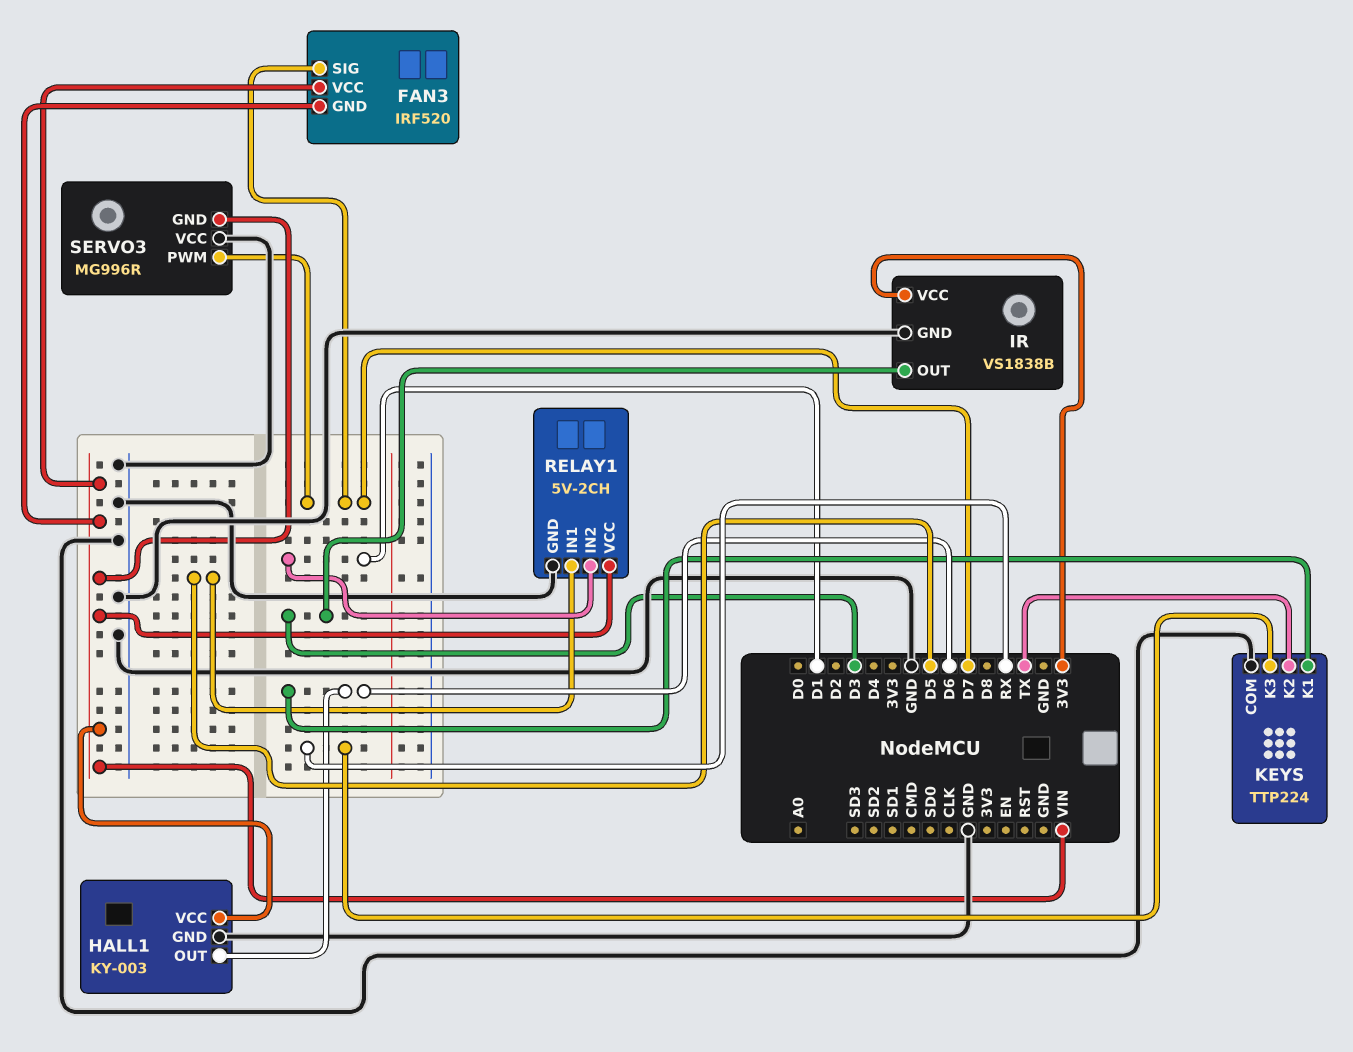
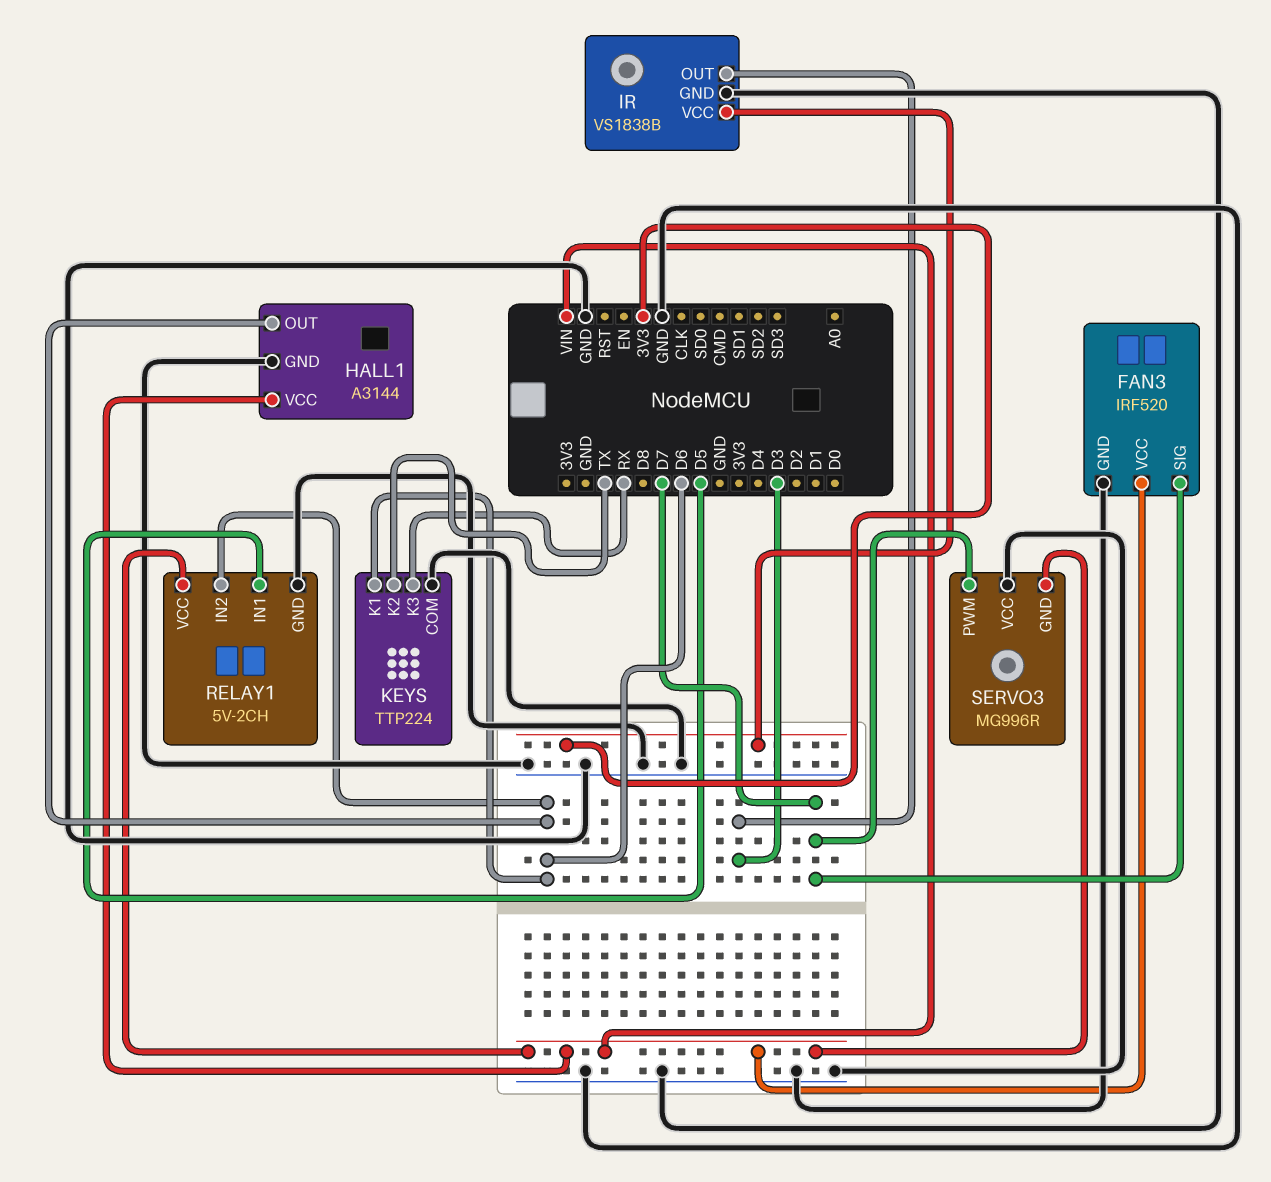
FAN3 pin GND: VIN -> GND
HALL1: KY-003 -> A3144
RELAY1 pin IN2: D1 -> D6

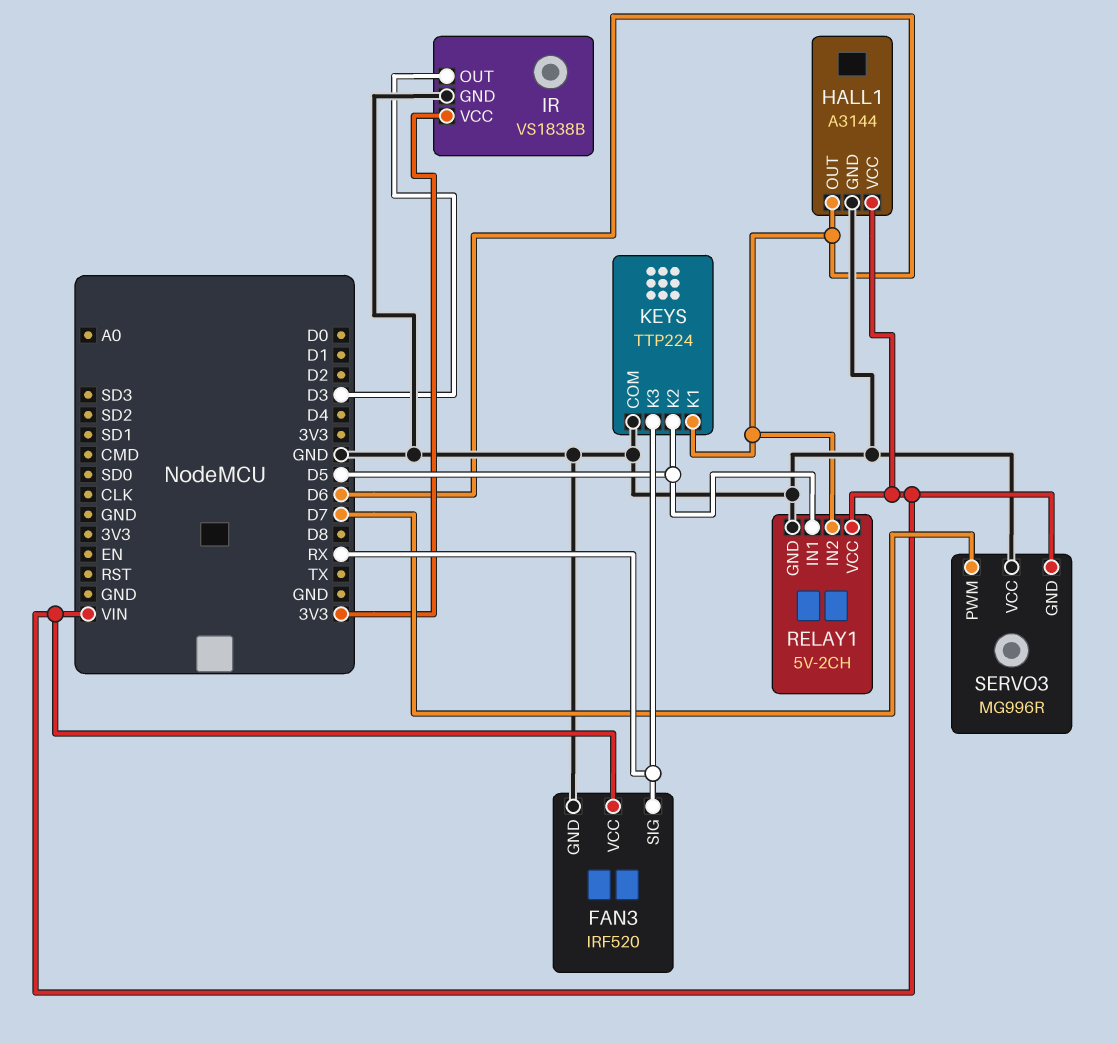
FAN3 pin SIG: D7 -> RX
KEYS pin K2: TX -> D5

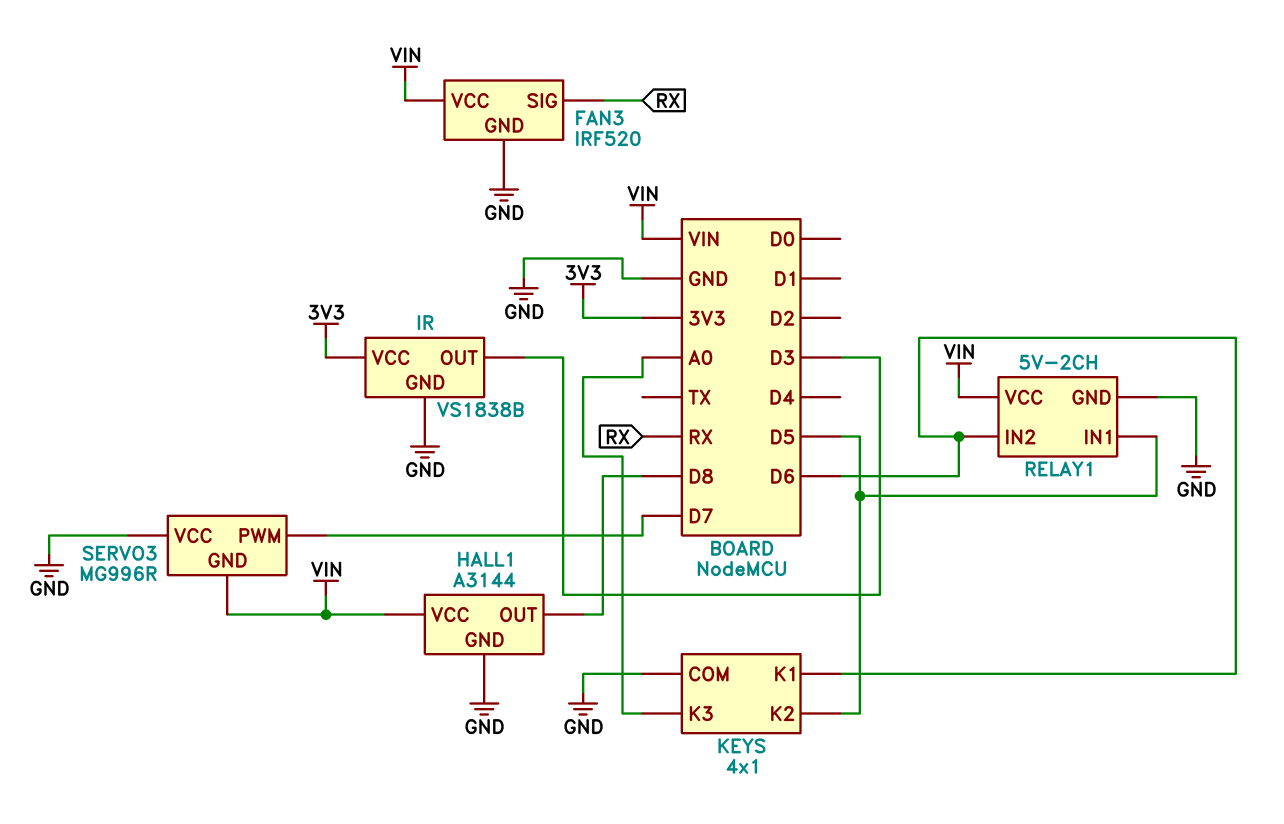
HALL1 pin OUT: D6 -> D8
KEYS: TTP224 -> 4x1
KEYS pin K3: RX -> A0

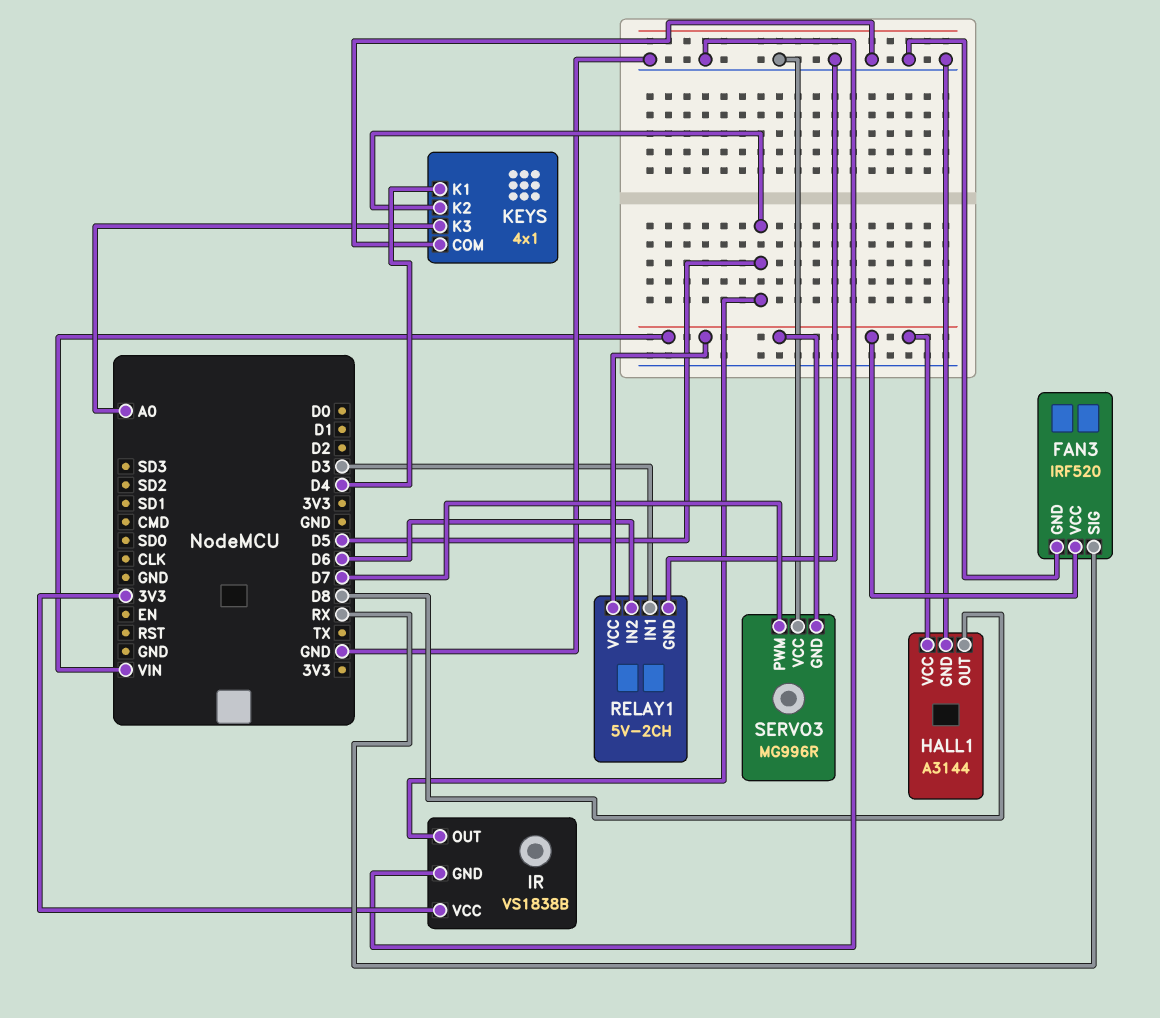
IR pin OUT: D3 -> D5
KEYS pin K1: D6 -> D4
RELAY1 pin IN1: D5 -> D3

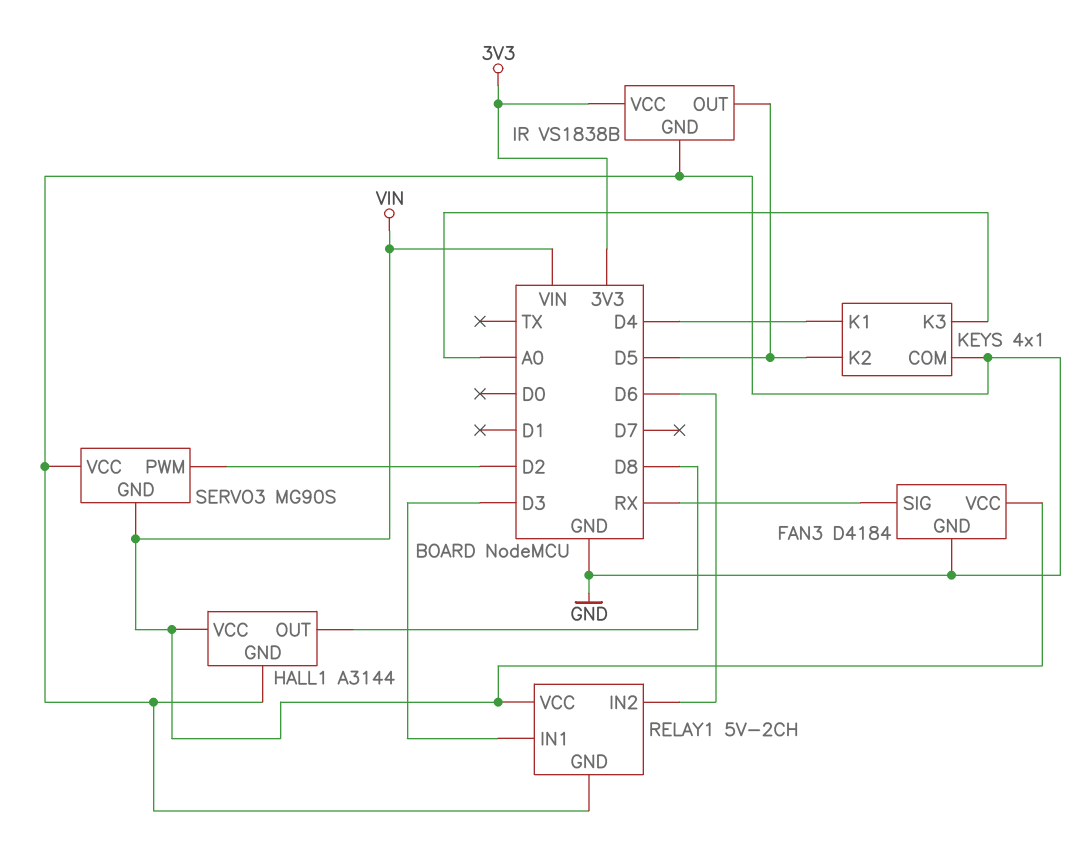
FAN3: IRF520 -> D4184
SERVO3: MG996R -> MG90S
SERVO3 pin PWM: D7 -> D2

